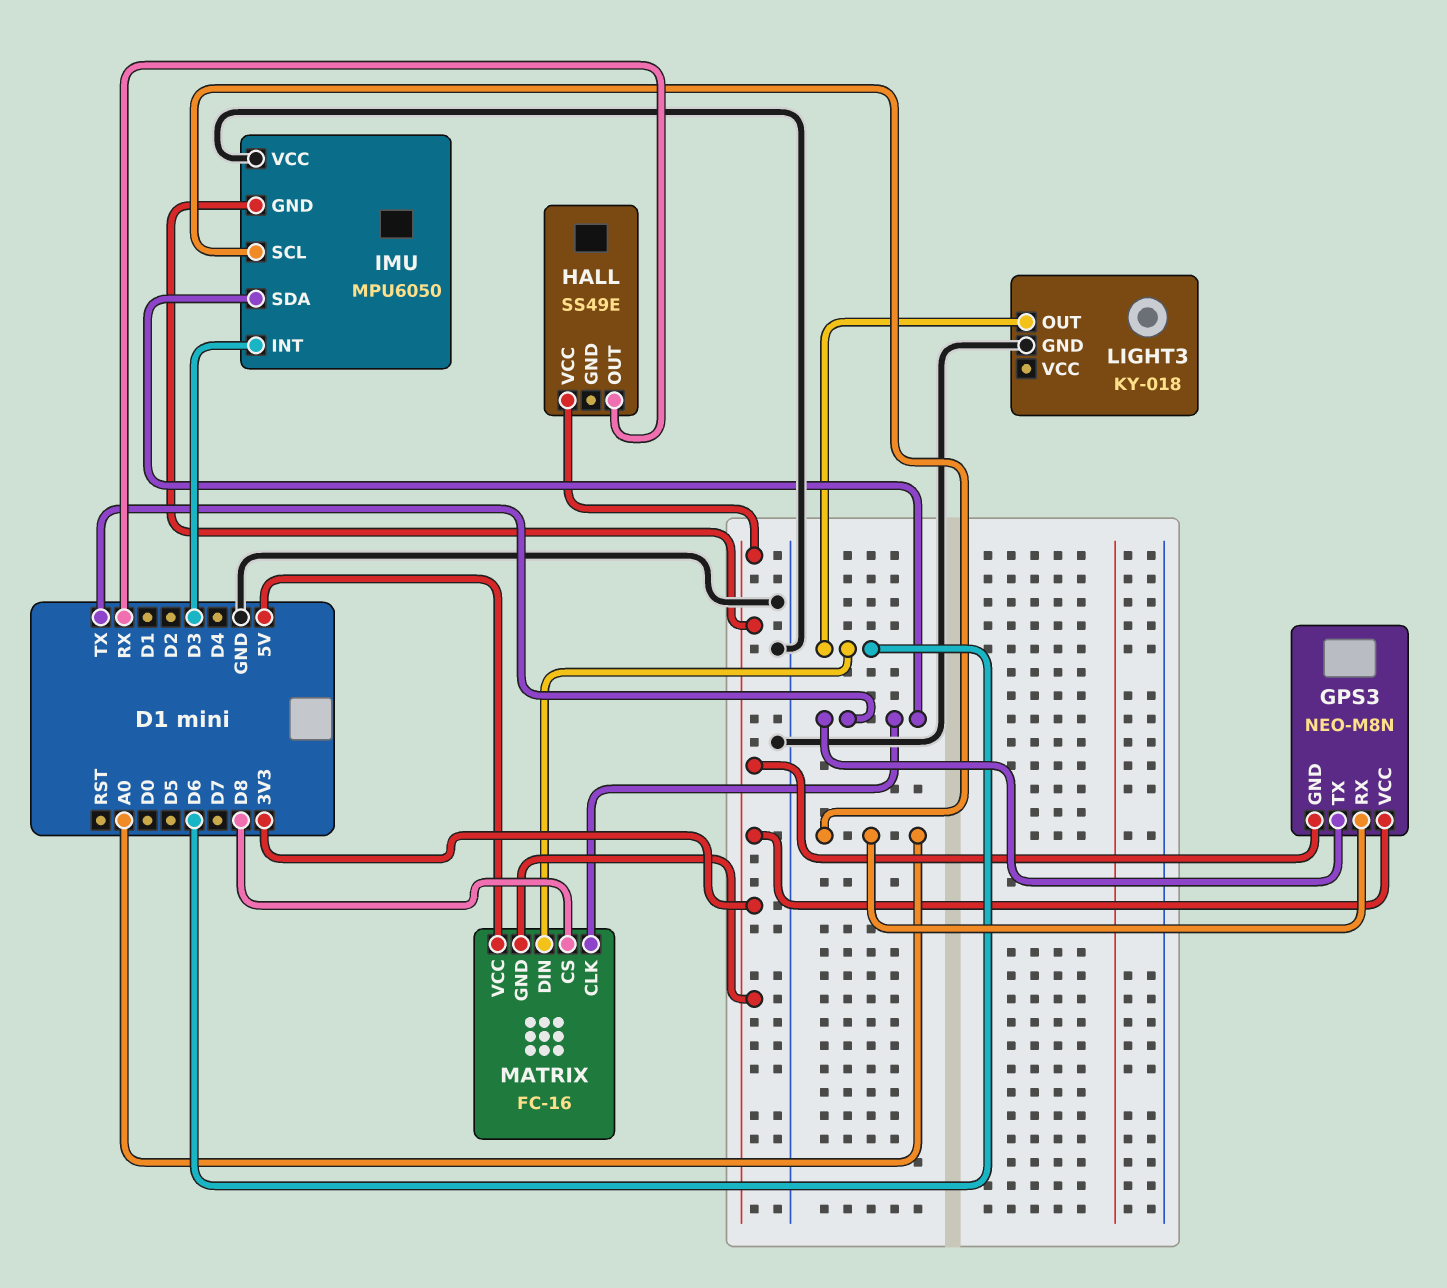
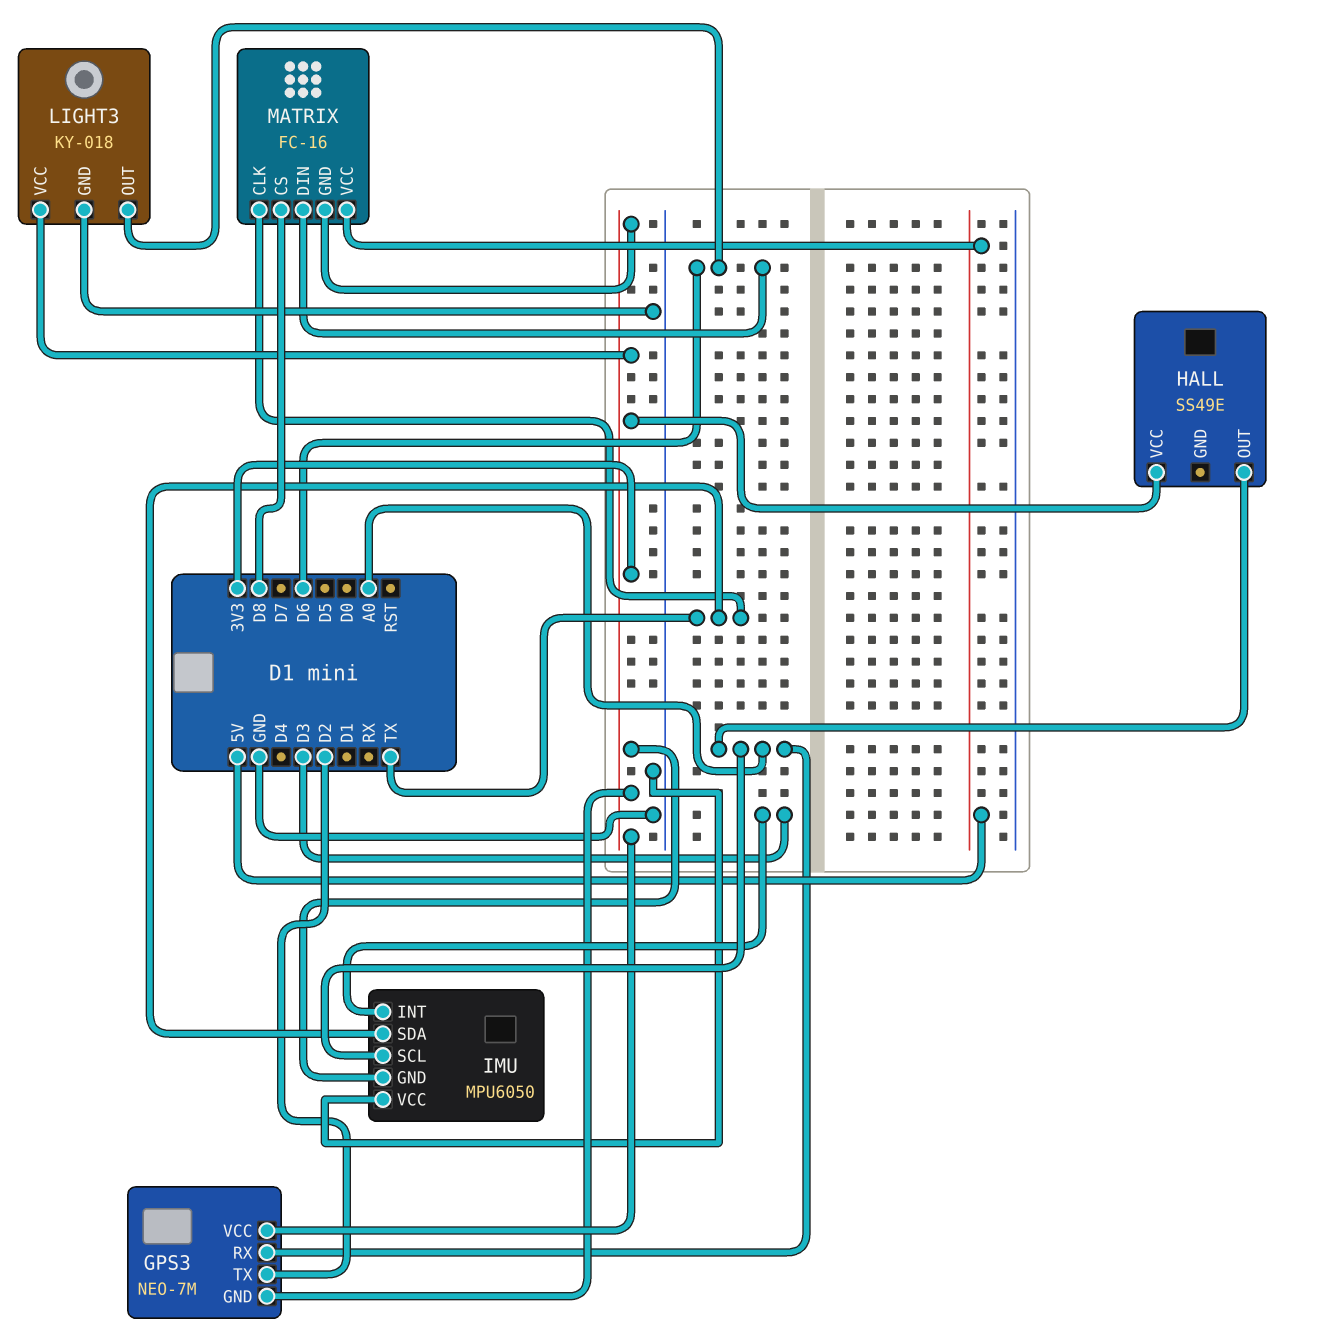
GPS3: NEO-M8N -> NEO-7M
GPS3 pin TX: TX -> D2
HALL pin OUT: RX -> A0
LIGHT3 pin VCC: none -> 3V3

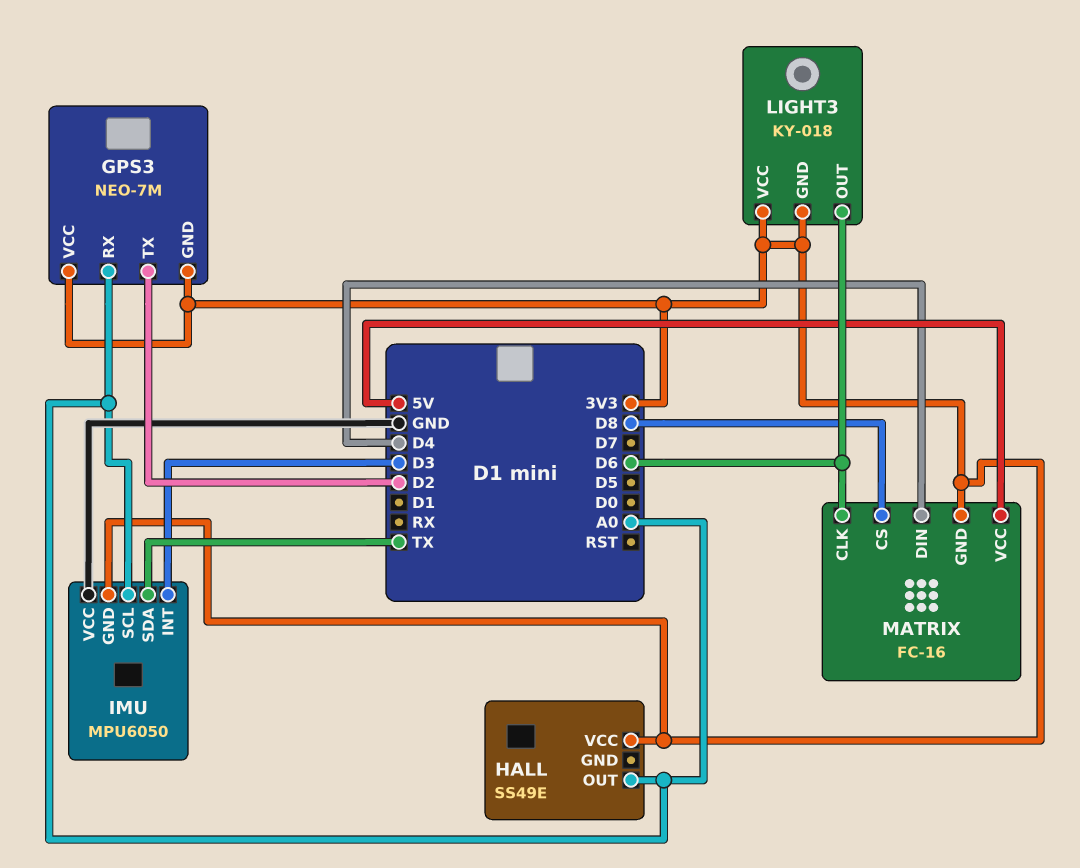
LIGHT3 pin GND: GND -> 3V3
MATRIX pin CLK: TX -> D6
MATRIX pin DIN: D6 -> D4

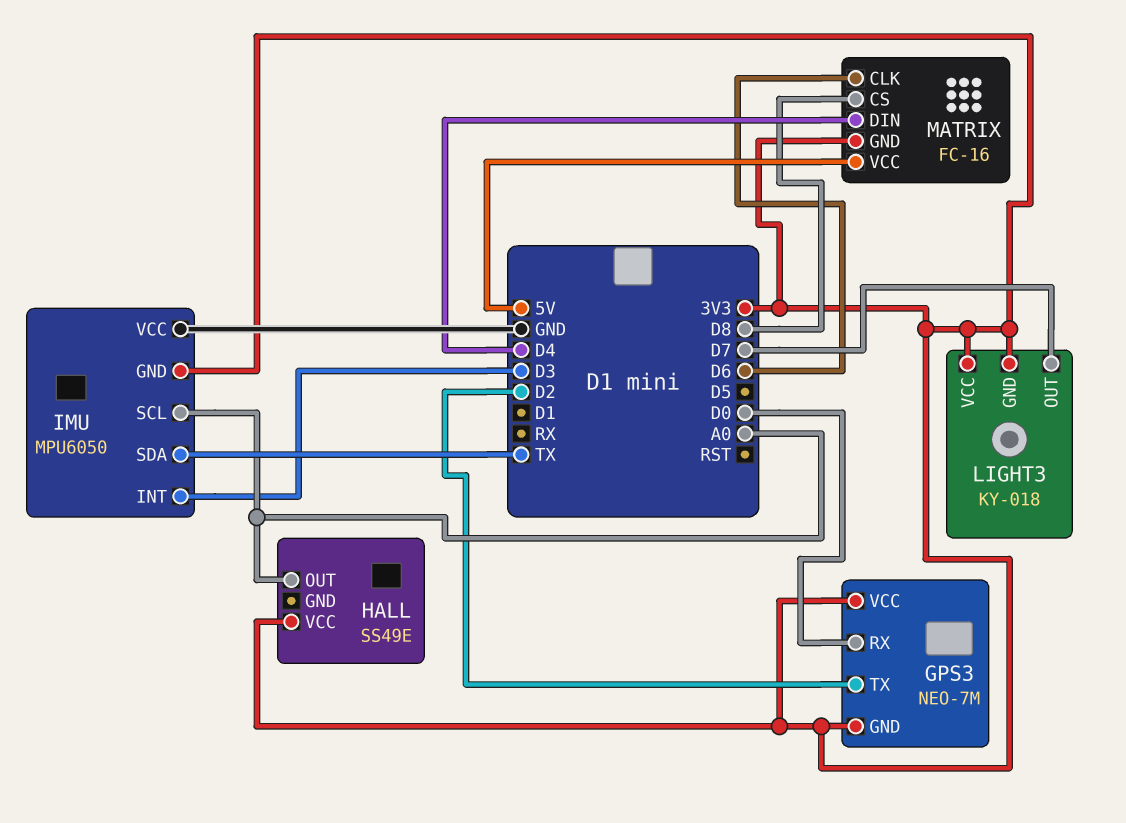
GPS3 pin RX: A0 -> D0
LIGHT3 pin OUT: D6 -> D7

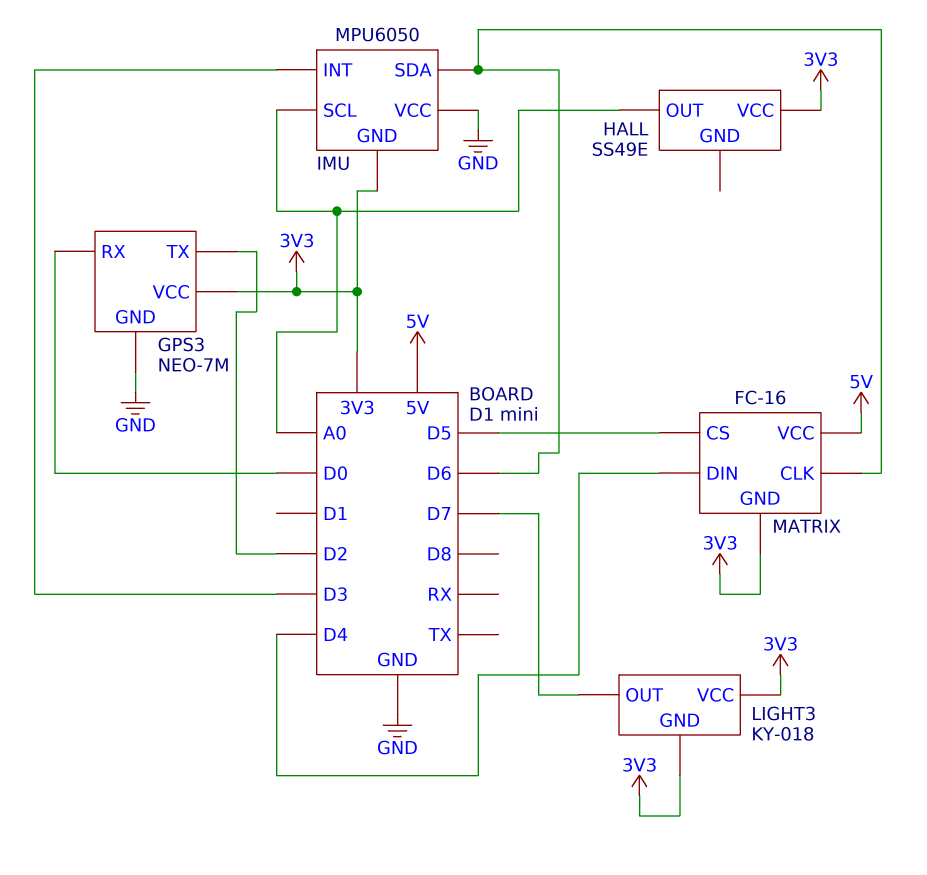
GPS3 pin GND: 3V3 -> GND
IMU pin SDA: TX -> D6
MATRIX pin CS: D8 -> D5

